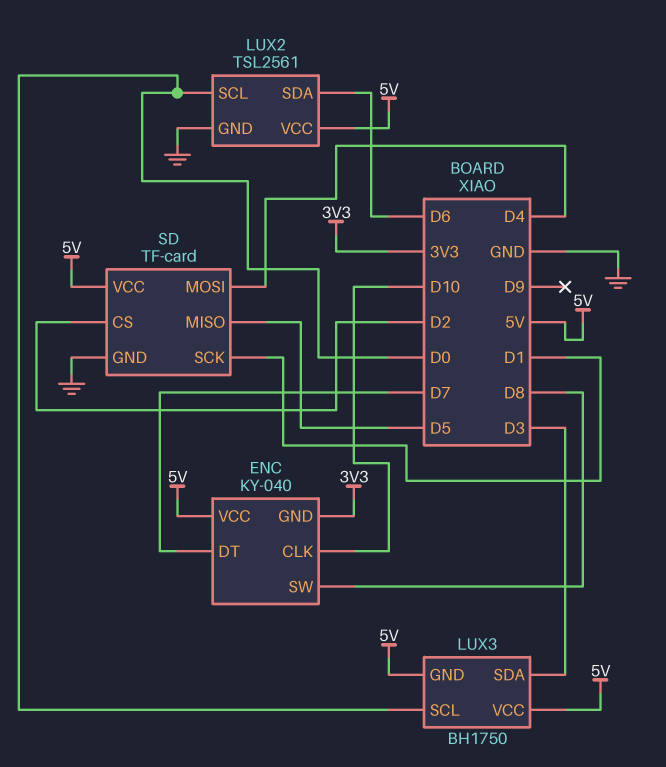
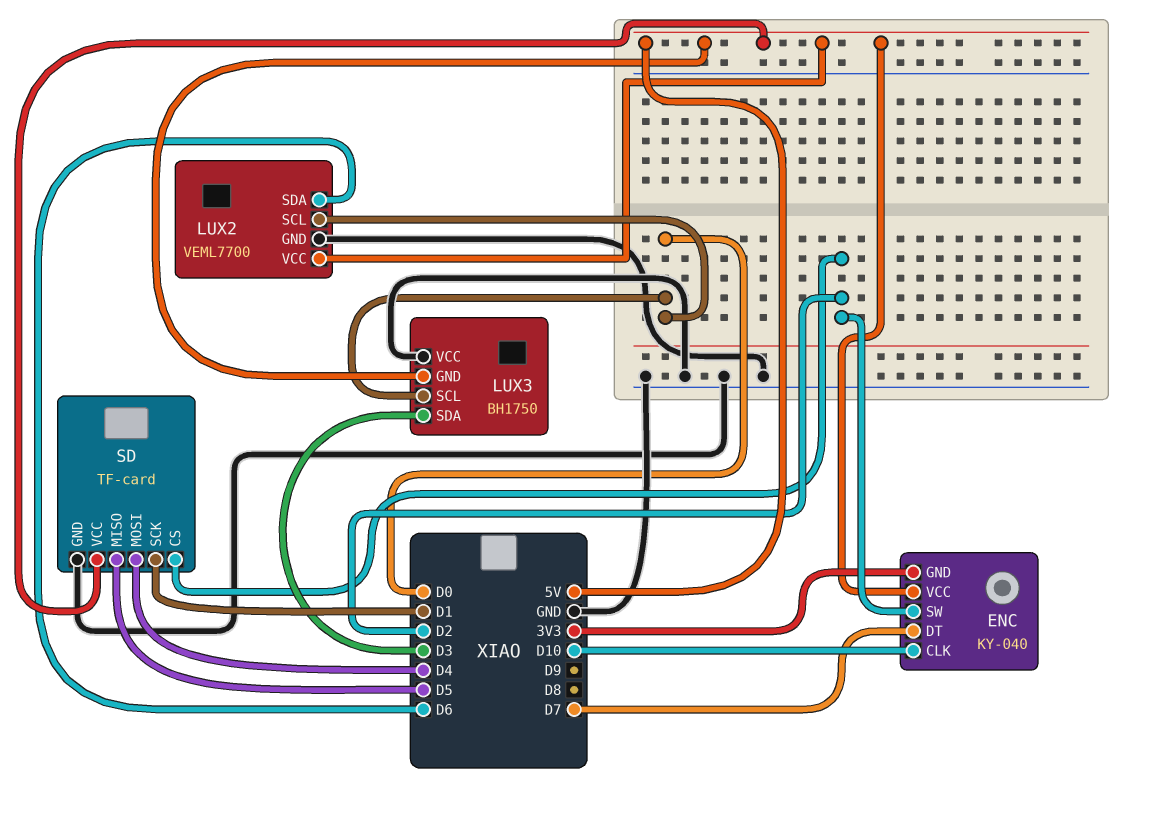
ENC pin SW: D8 -> D2
LUX2: TSL2561 -> VEML7700
LUX3 pin VCC: 5V -> GND

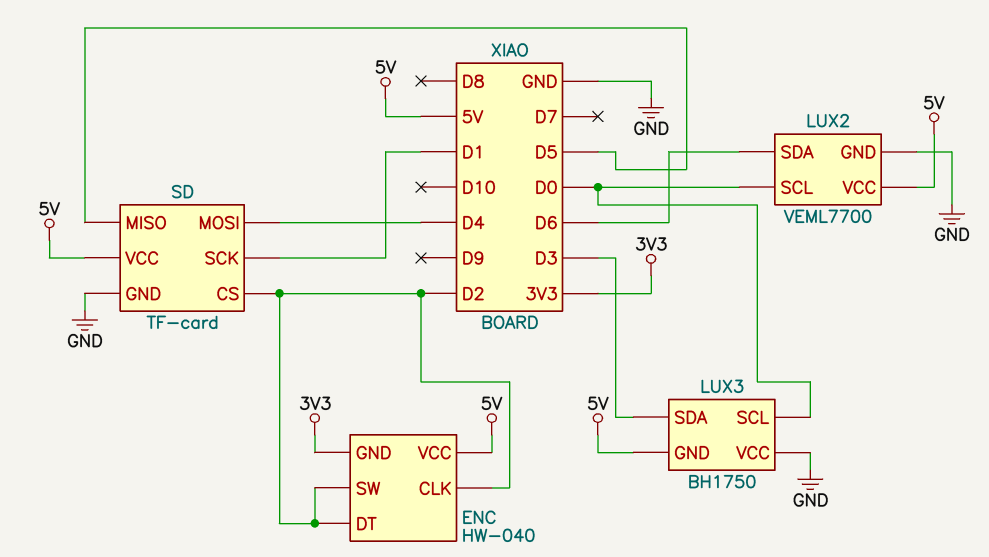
ENC: KY-040 -> HW-040
ENC pin CLK: D10 -> D2
ENC pin DT: D7 -> D2

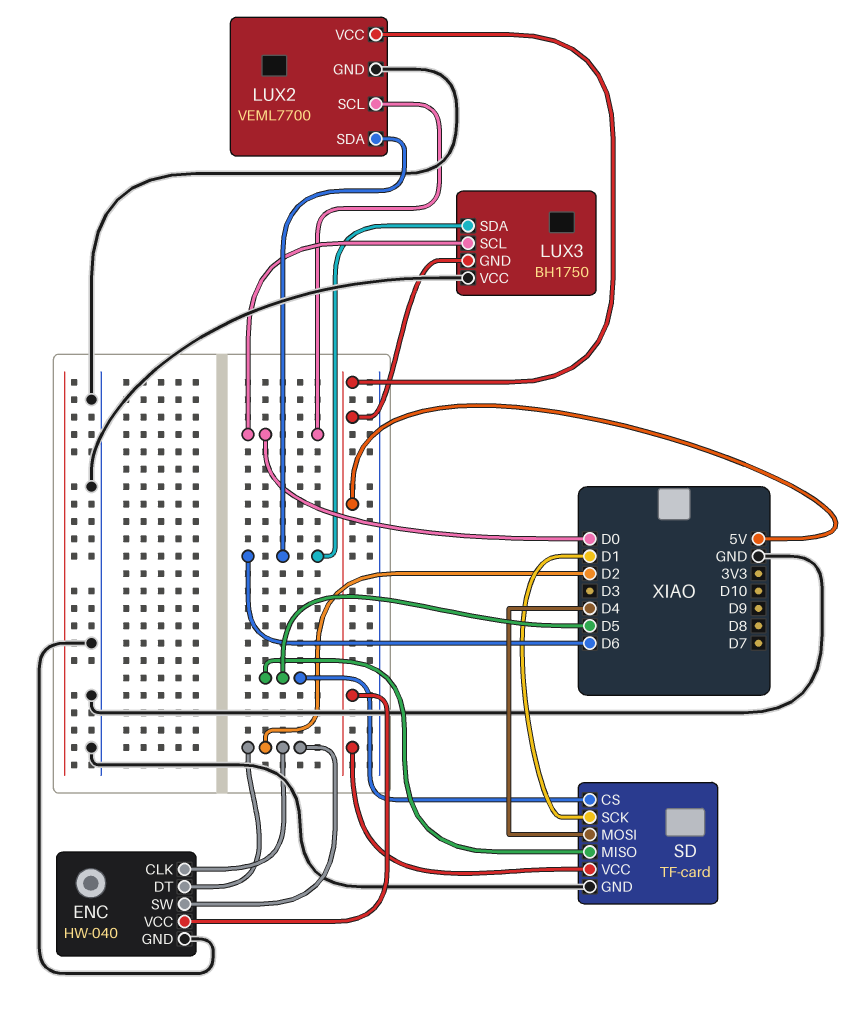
ENC pin GND: 3V3 -> GND
LUX3 pin SDA: D3 -> D6
SD pin CS: D2 -> D5

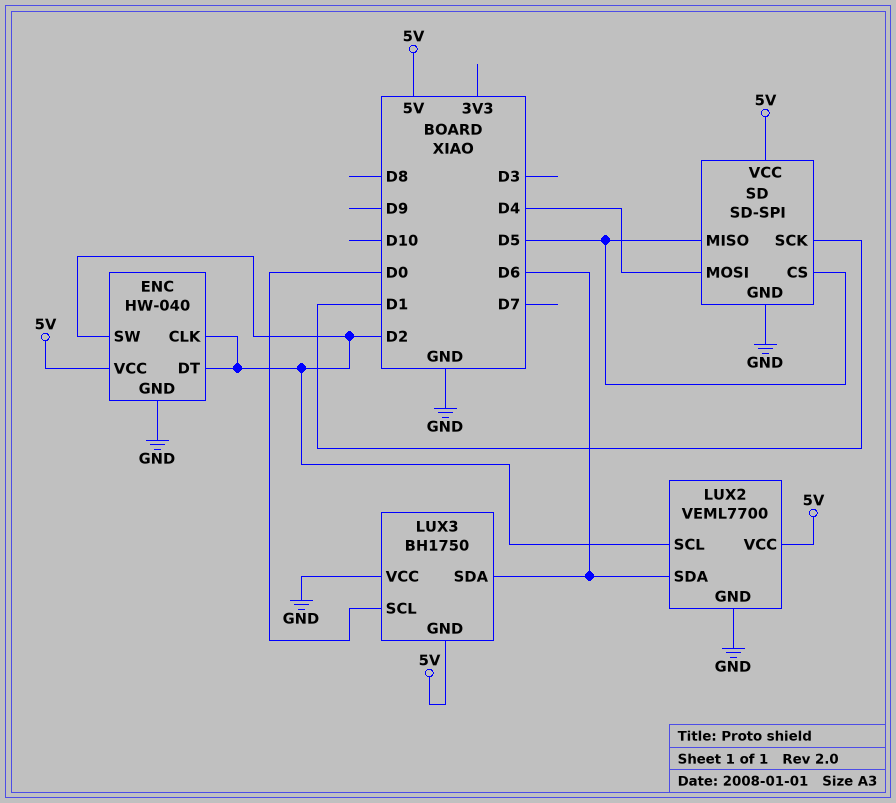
LUX2 pin SCL: D0 -> D2
SD: TF-card -> SD-SPI

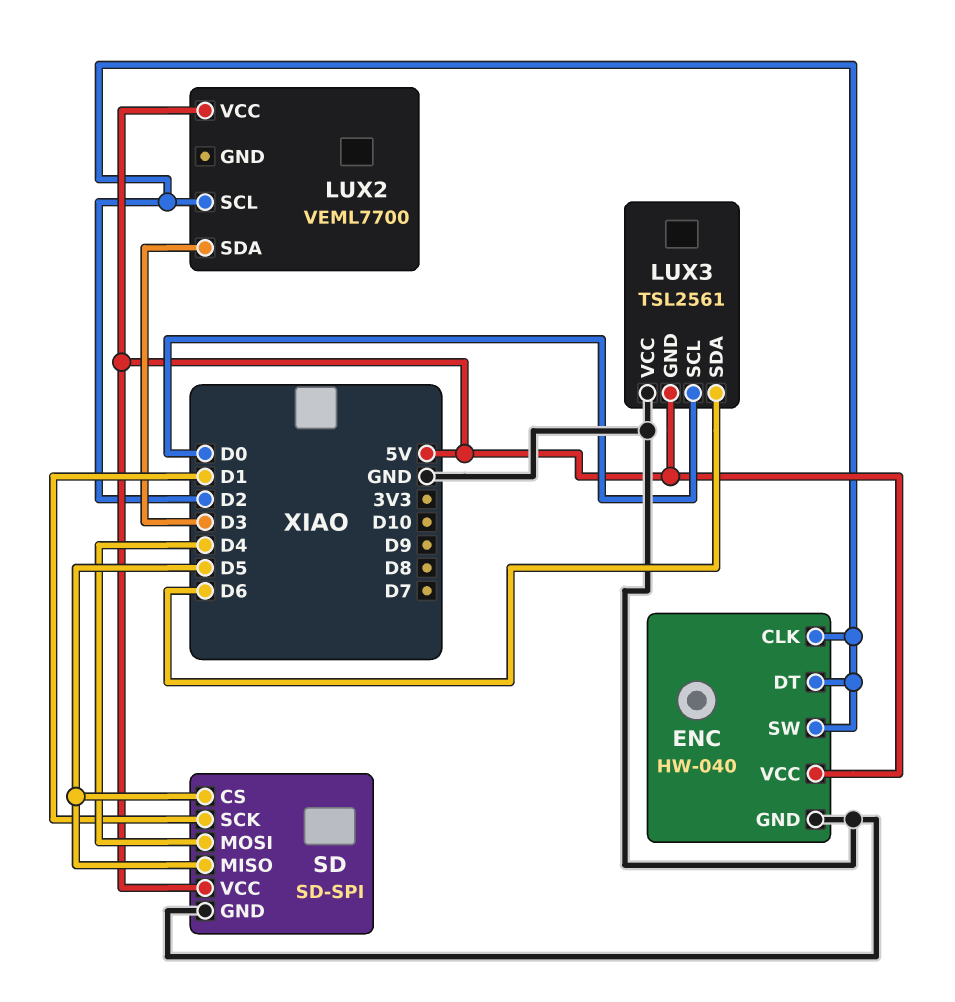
LUX2 pin GND: GND -> none
LUX2 pin SDA: D6 -> D3
LUX3: BH1750 -> TSL2561

